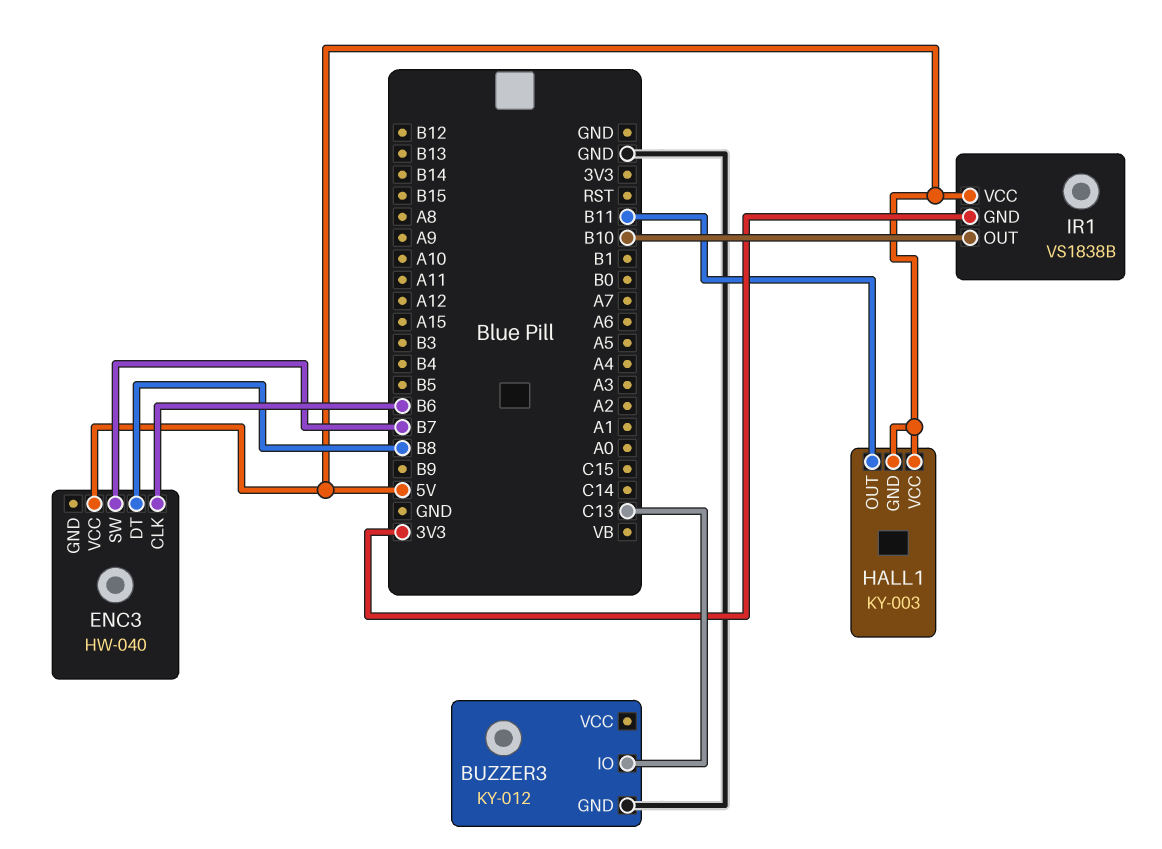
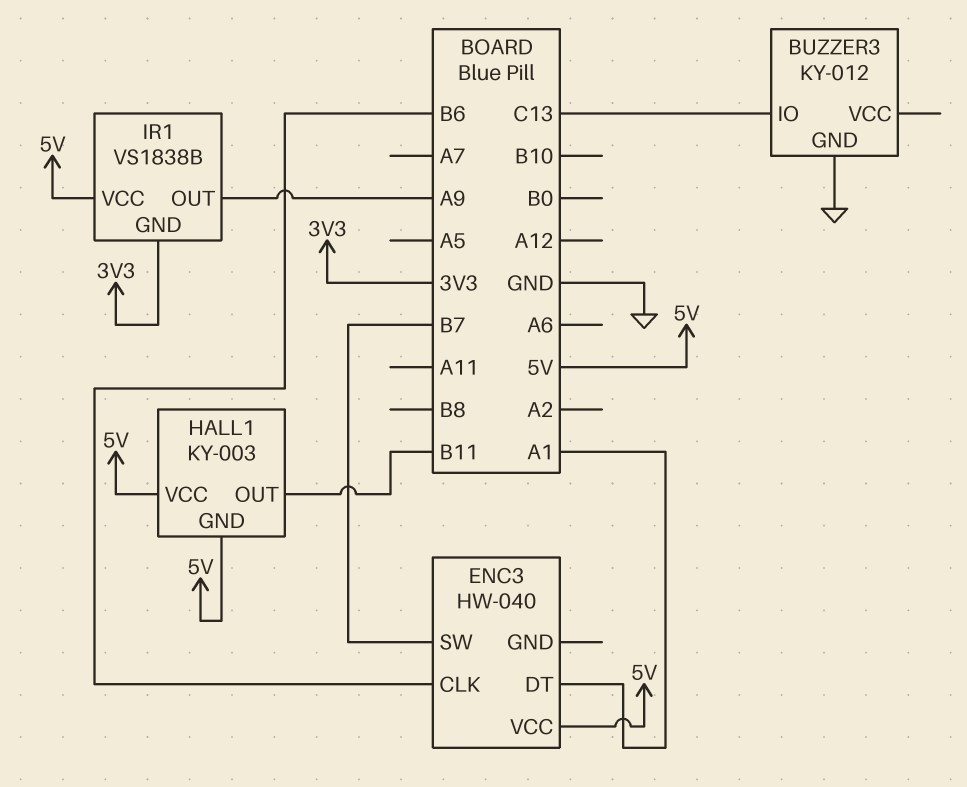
ENC3 pin DT: B8 -> A1
IR1 pin OUT: B10 -> A9

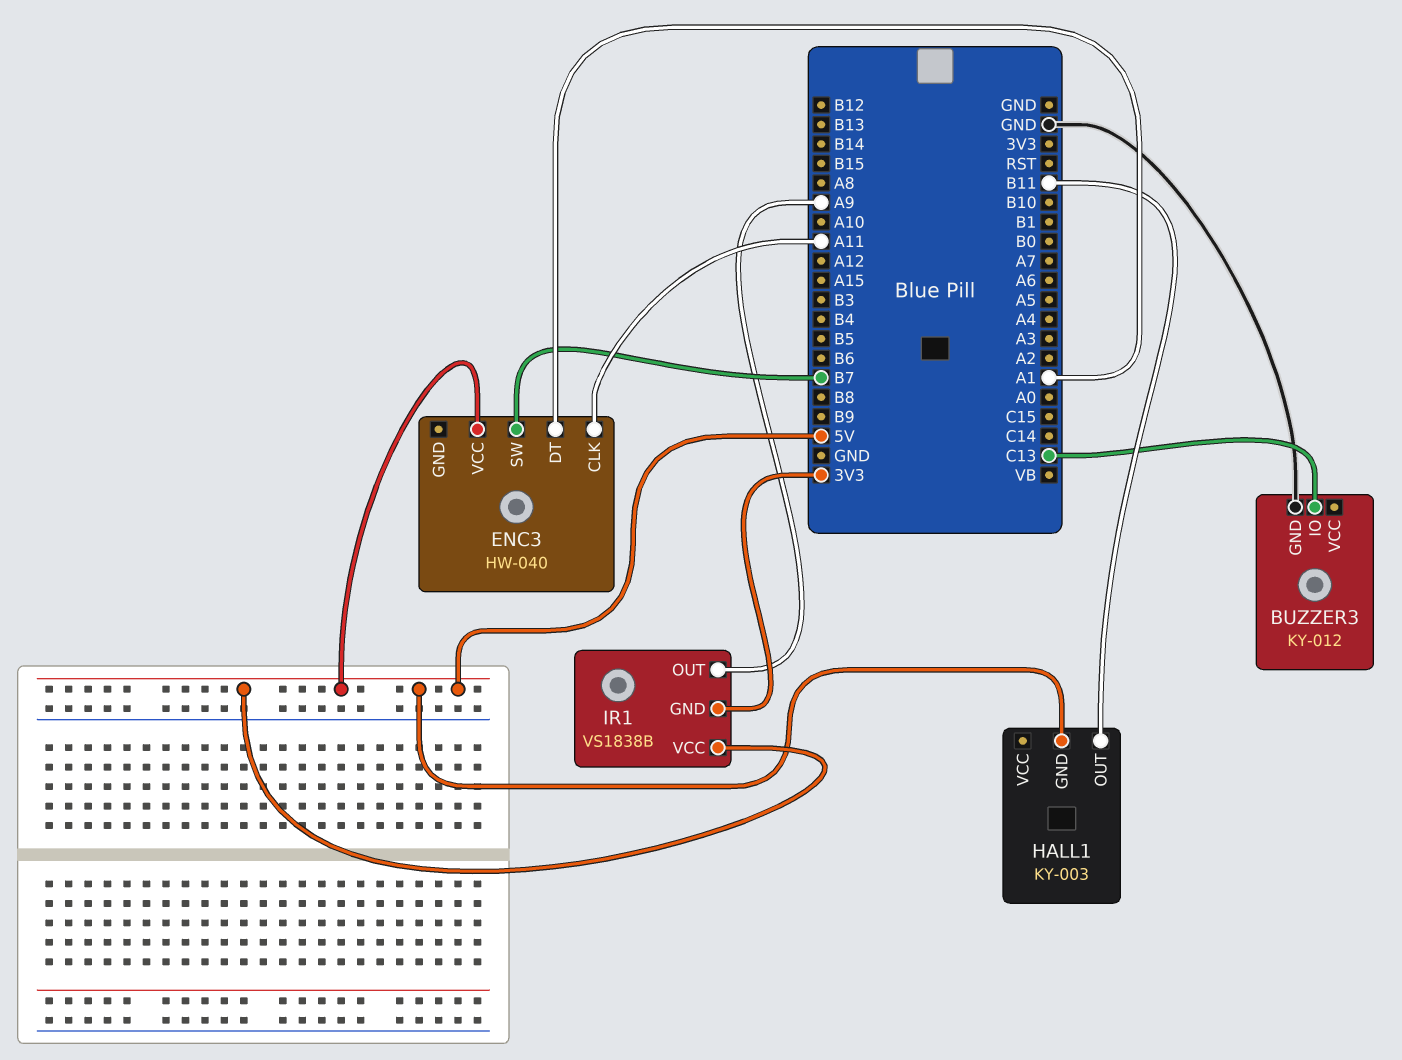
ENC3 pin CLK: B6 -> A11
HALL1 pin VCC: 5V -> none

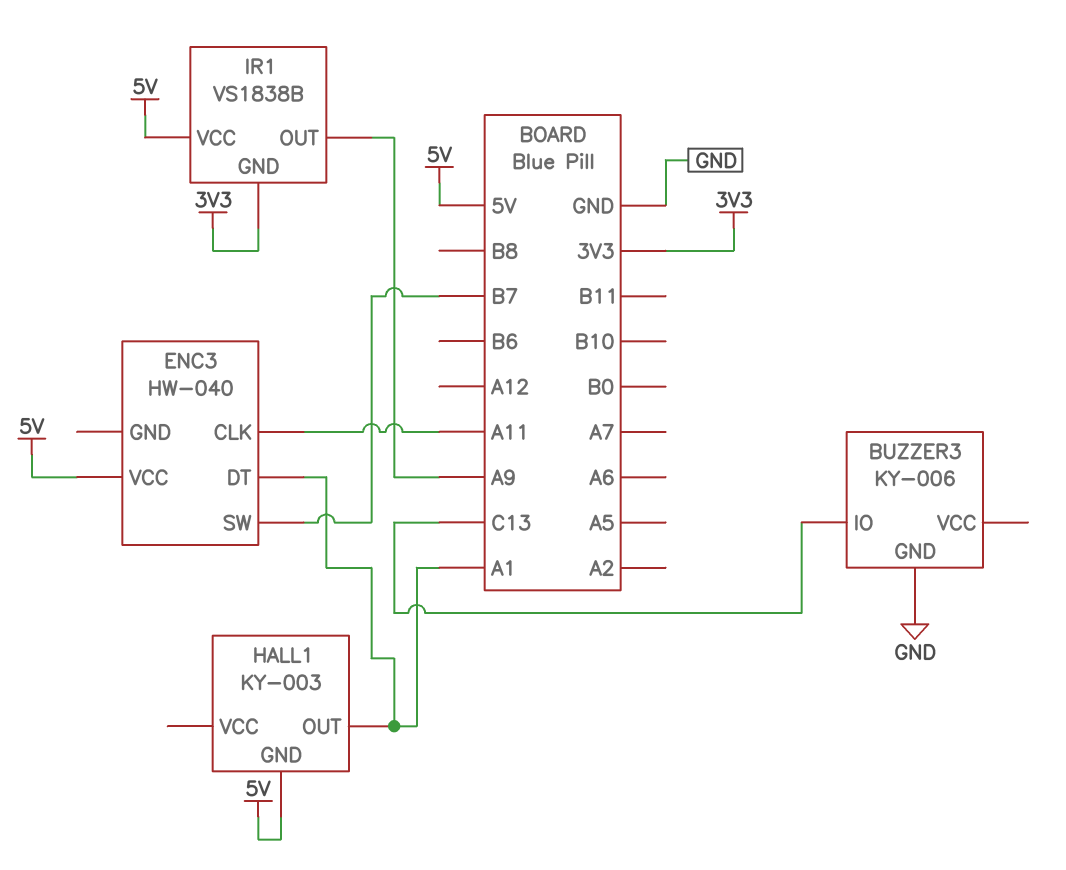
BUZZER3: KY-012 -> KY-006
HALL1 pin OUT: B11 -> A1

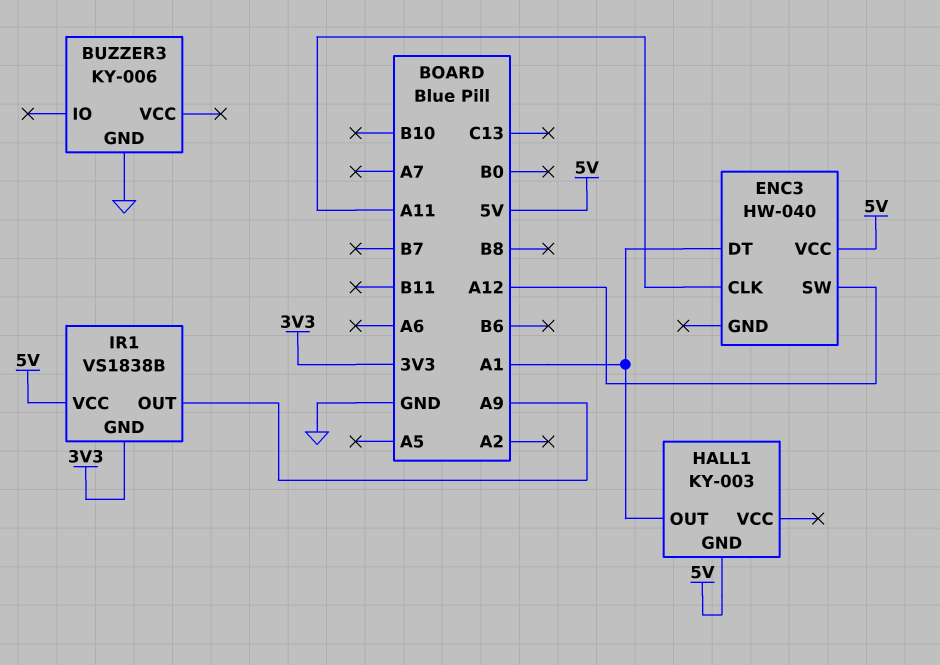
BUZZER3 pin IO: C13 -> none
ENC3 pin SW: B7 -> A12

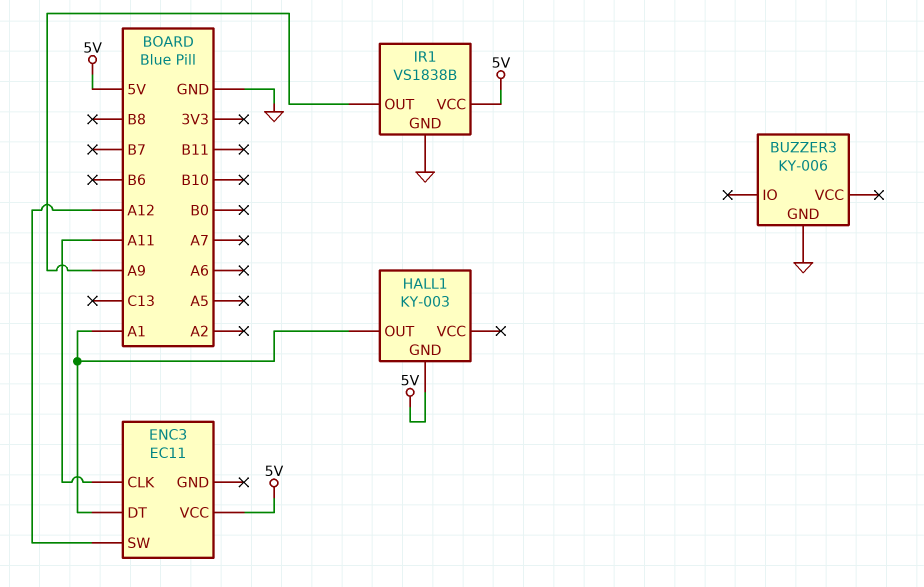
ENC3: HW-040 -> EC11
IR1 pin GND: 3V3 -> GND

